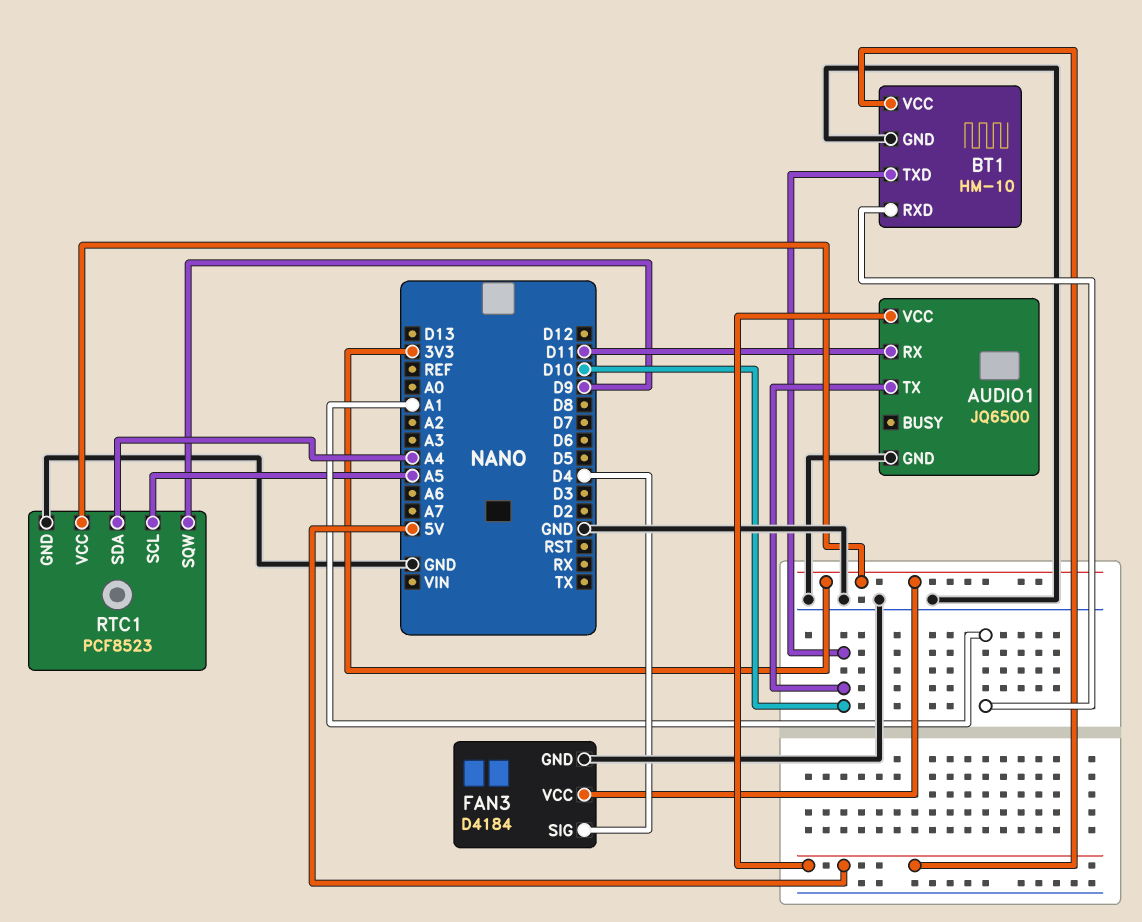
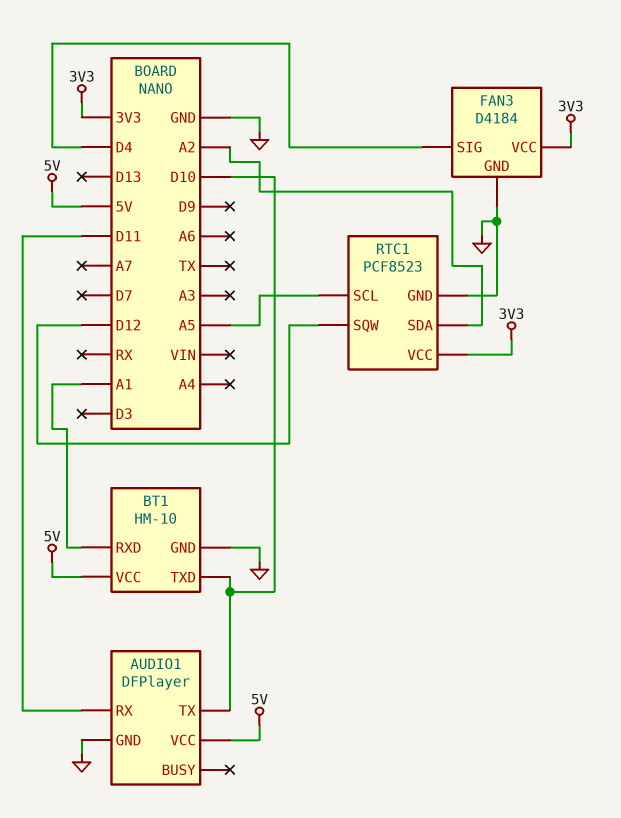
AUDIO1: JQ6500 -> DFPlayer
RTC1 pin SDA: A4 -> A2
RTC1 pin SQW: D9 -> D12

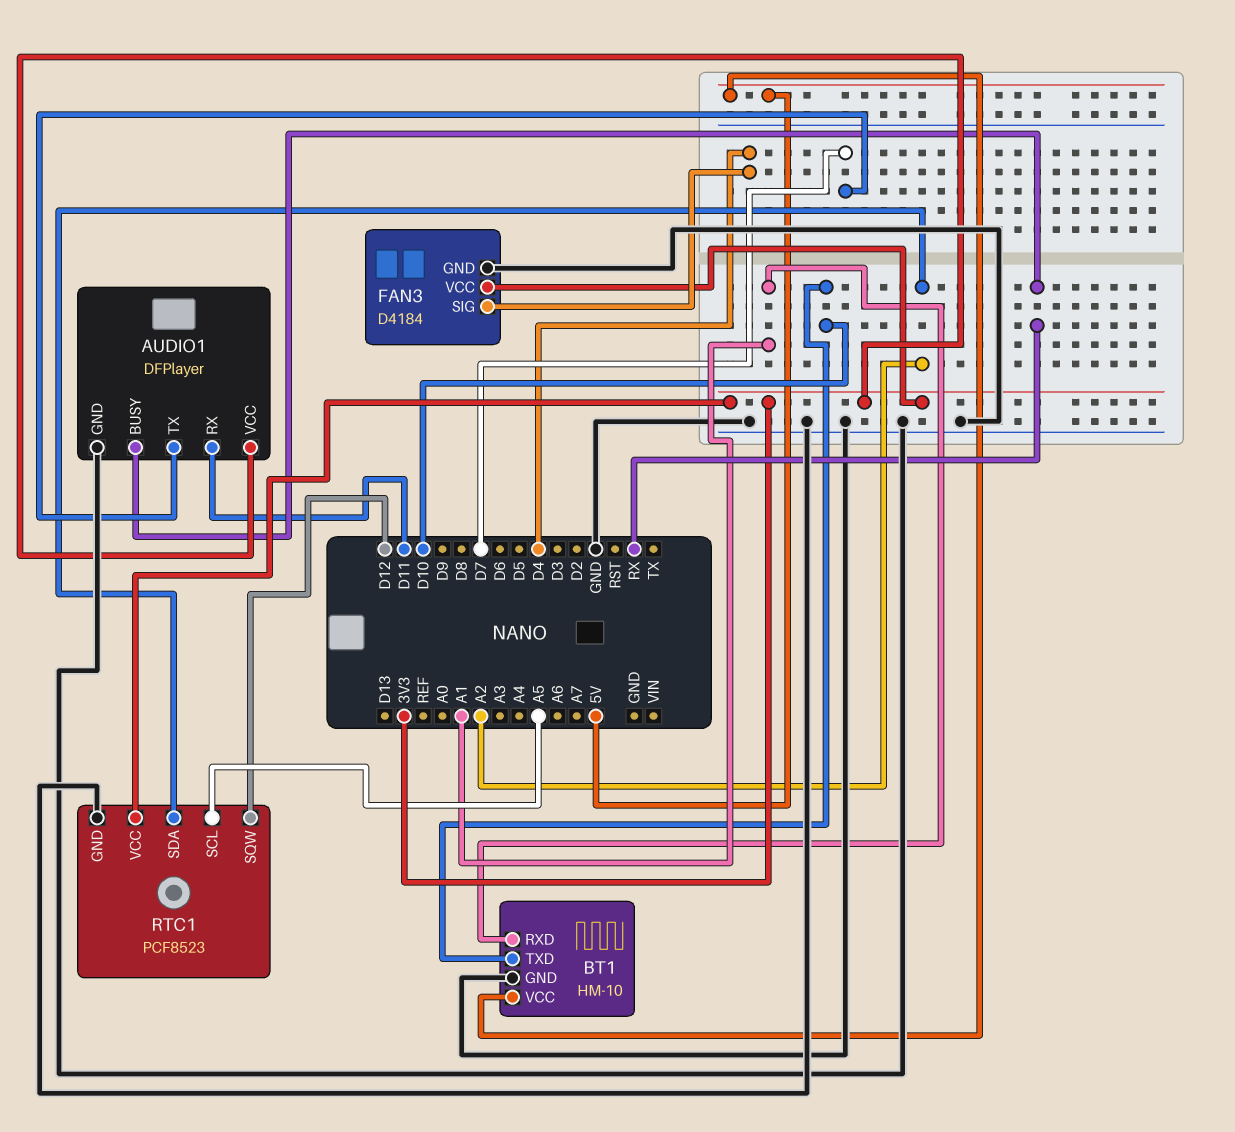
AUDIO1 pin BUSY: none -> RX
AUDIO1 pin TX: D10 -> D7
AUDIO1 pin VCC: 5V -> 3V3

